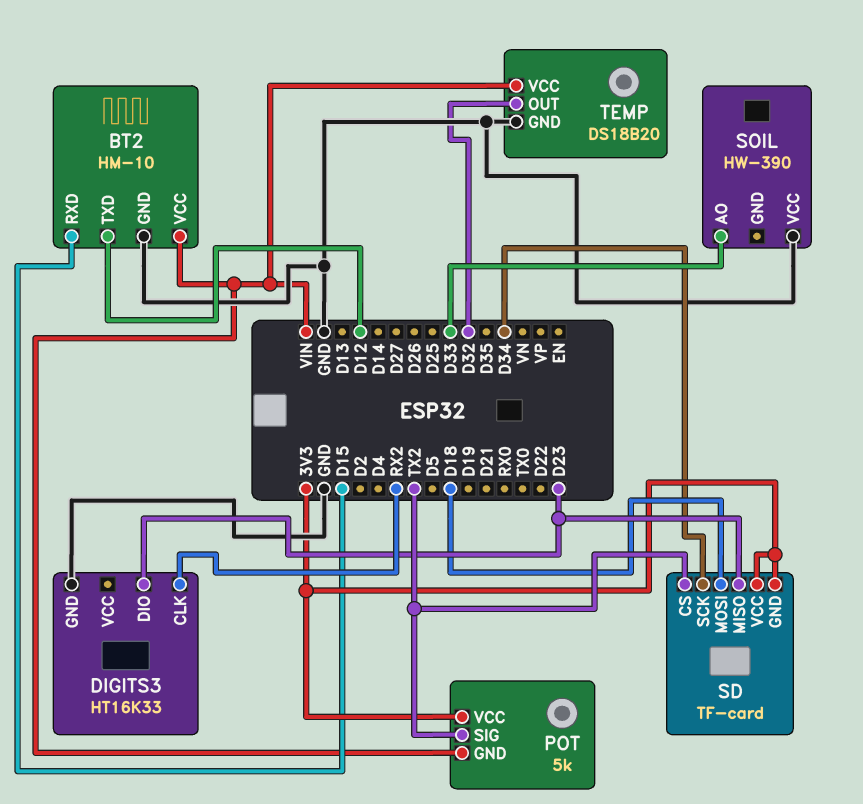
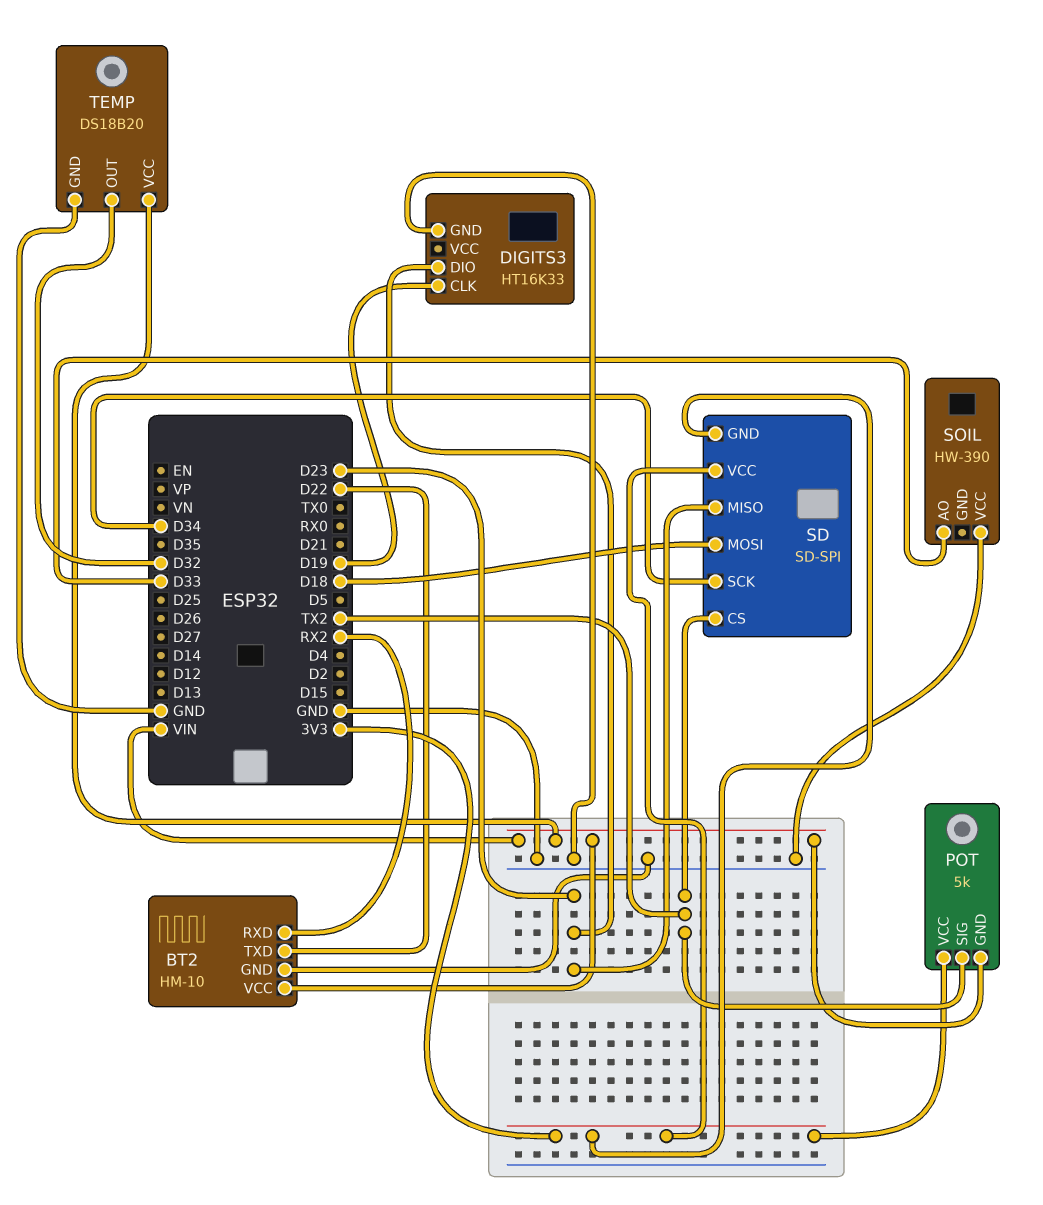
BT2 pin RXD: D15 -> RX2
BT2 pin TXD: D12 -> D22
DIGITS3 pin CLK: RX2 -> D19
SD: TF-card -> SD-SPI

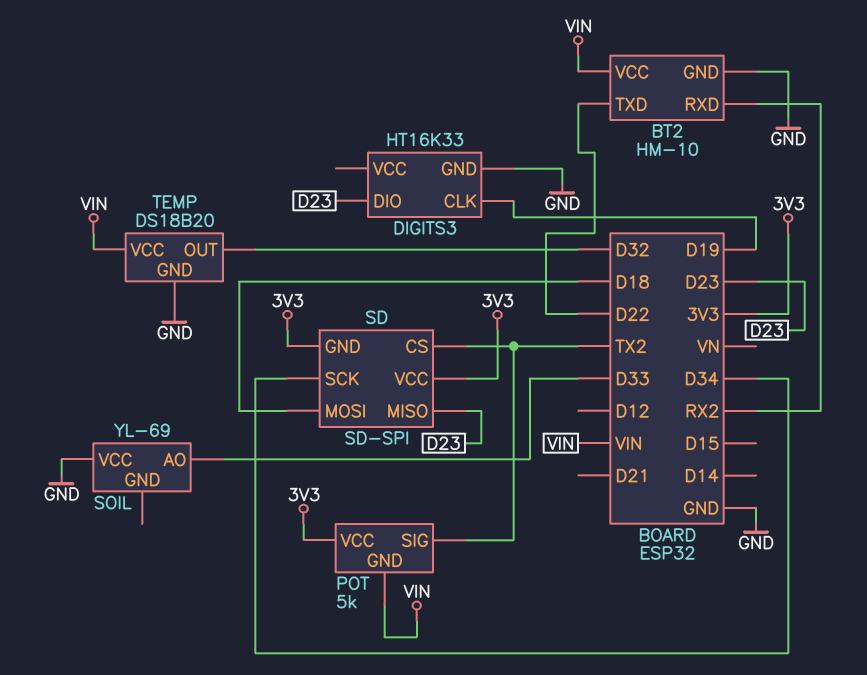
SOIL: HW-390 -> YL-69

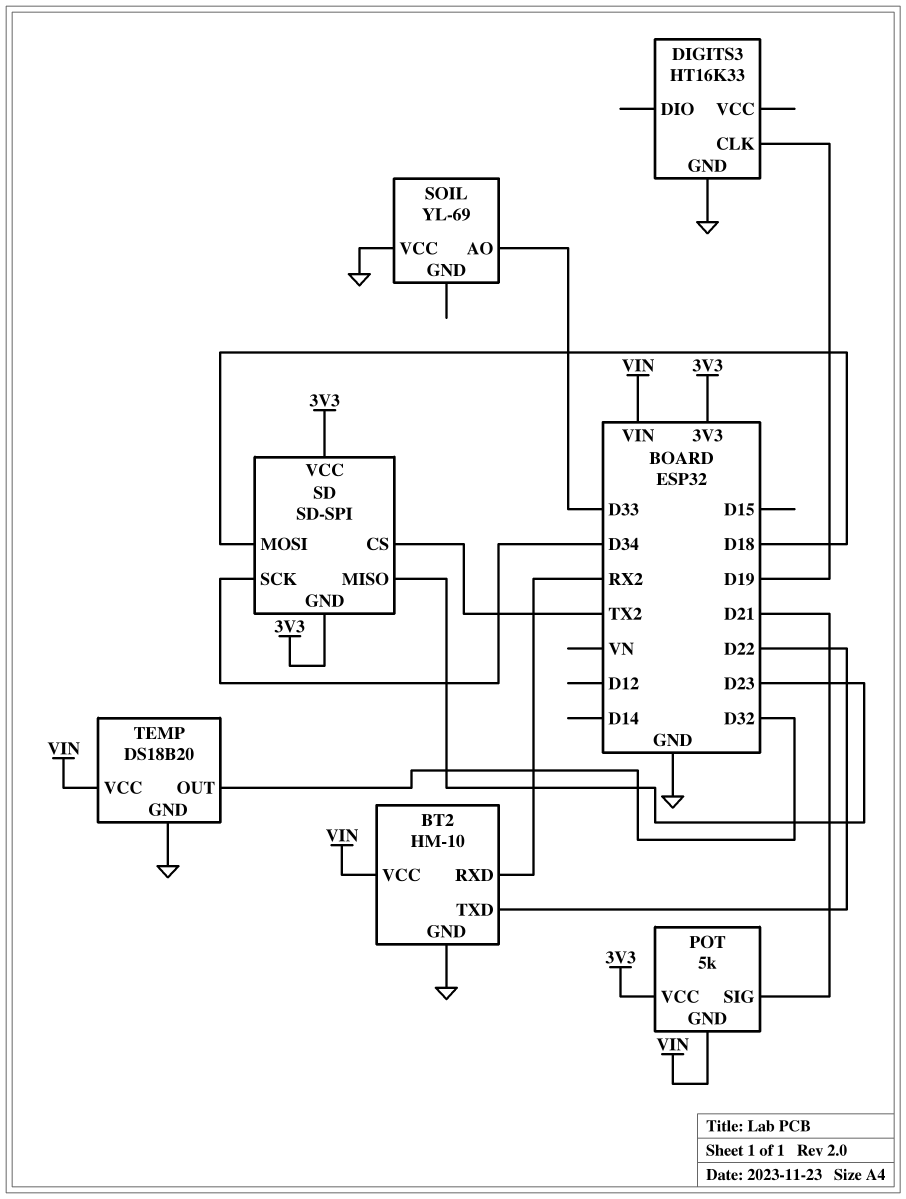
DIGITS3 pin DIO: D23 -> none
POT pin SIG: TX2 -> D21

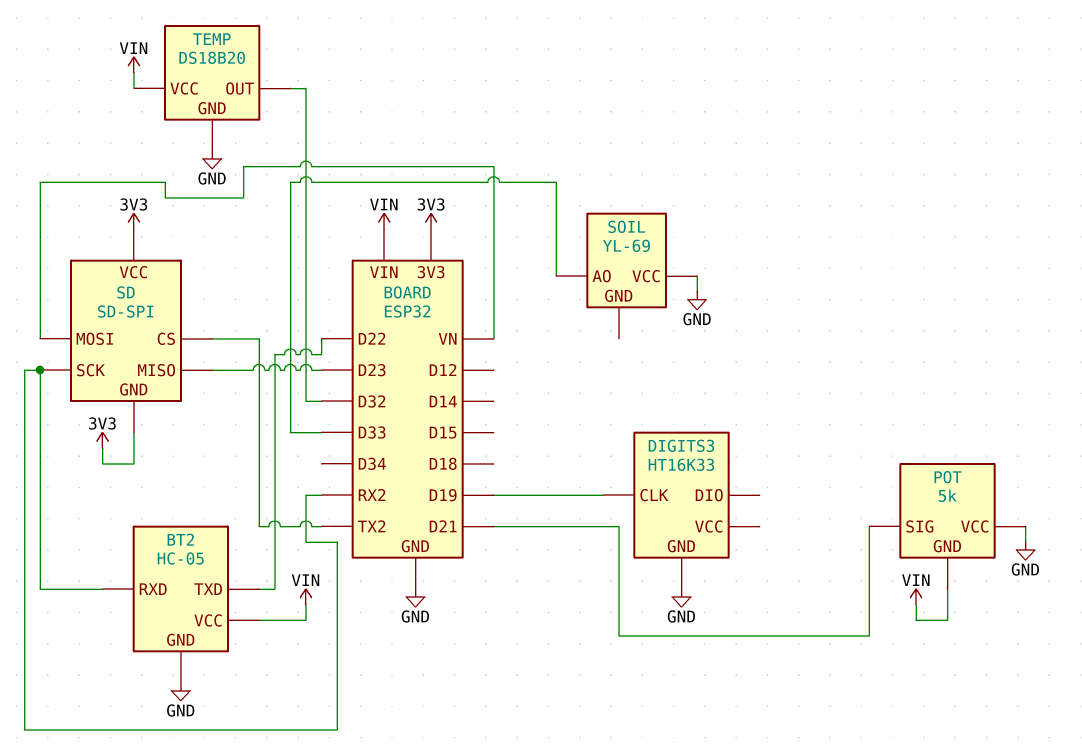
BT2: HM-10 -> HC-05
POT pin VCC: 3V3 -> GND
SD pin MOSI: D18 -> VN
SD pin SCK: D34 -> RX2

